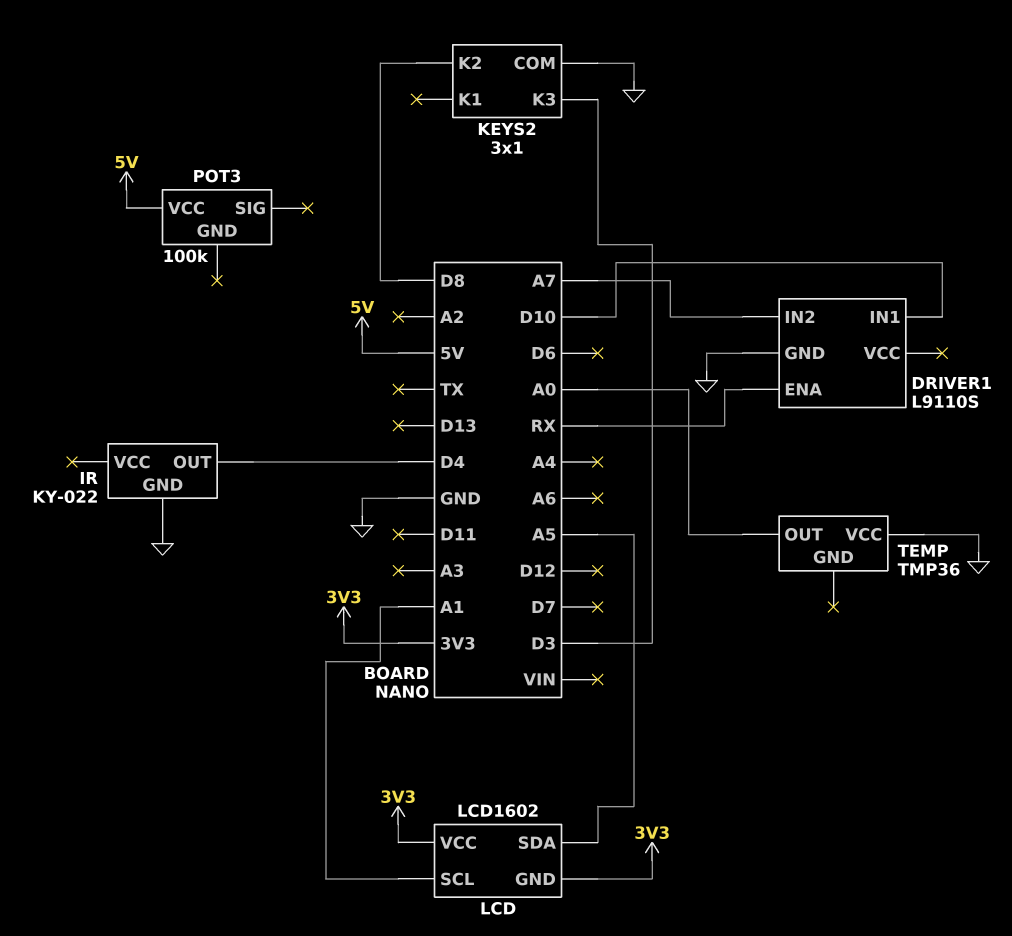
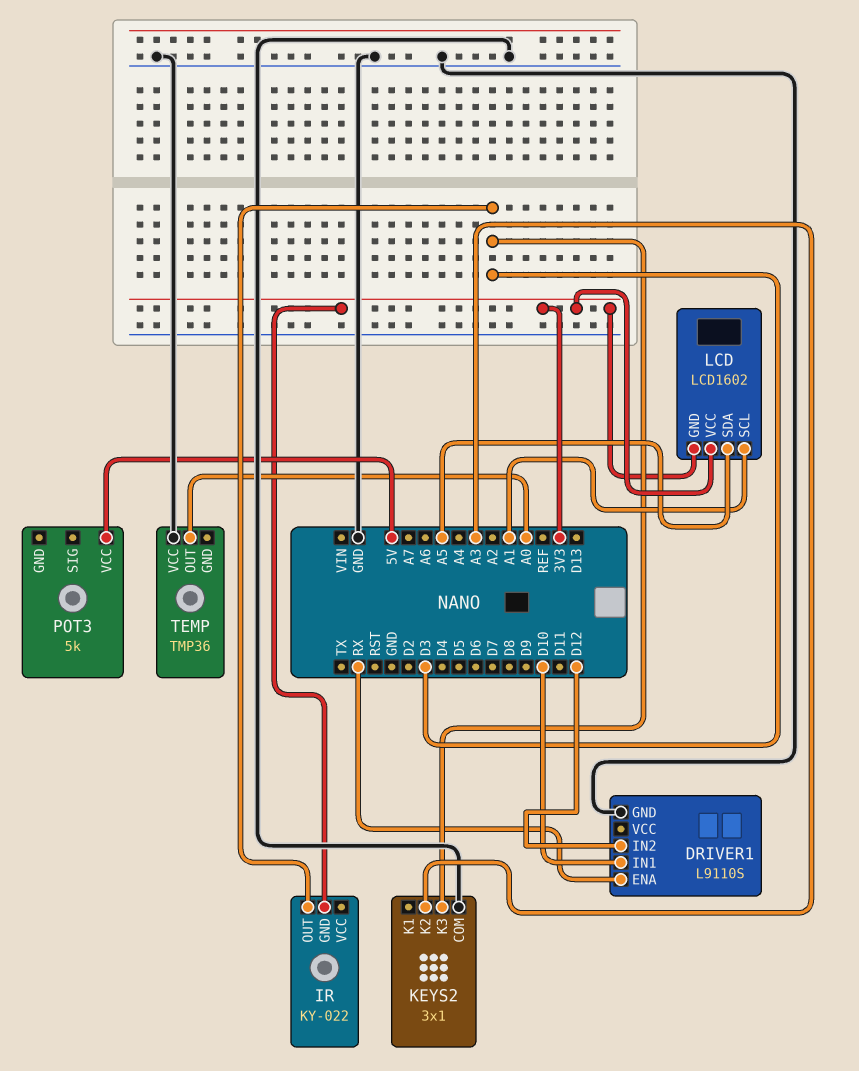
DRIVER1 pin IN2: A7 -> D12
IR pin GND: GND -> 3V3
IR pin OUT: D4 -> D3
KEYS2 pin K2: D8 -> A3
POT3: 100k -> 5k

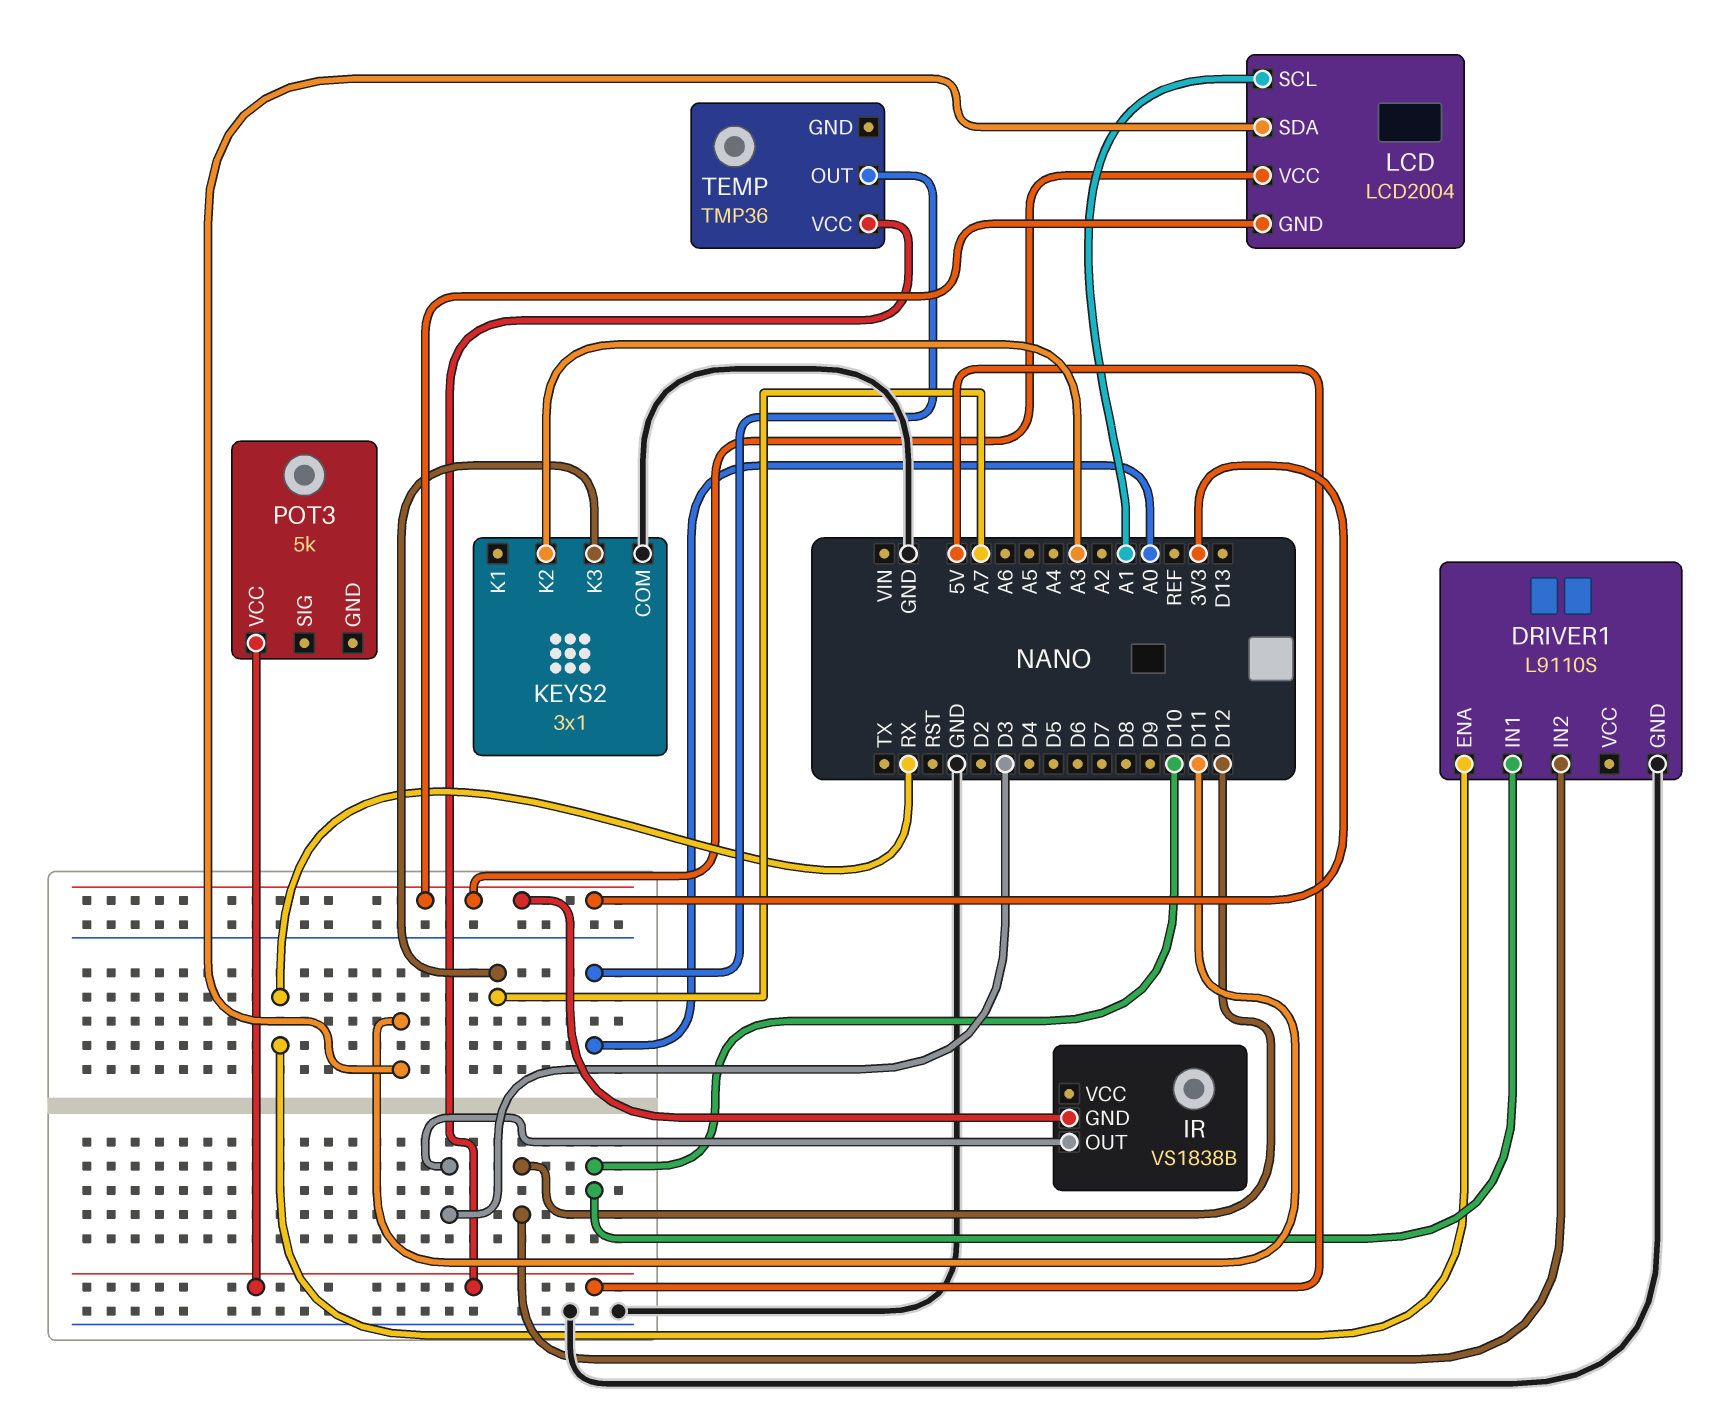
IR: KY-022 -> VS1838B
KEYS2 pin K3: D3 -> A7
LCD: LCD1602 -> LCD2004
LCD pin SDA: A5 -> D11
TEMP pin VCC: GND -> 5V

